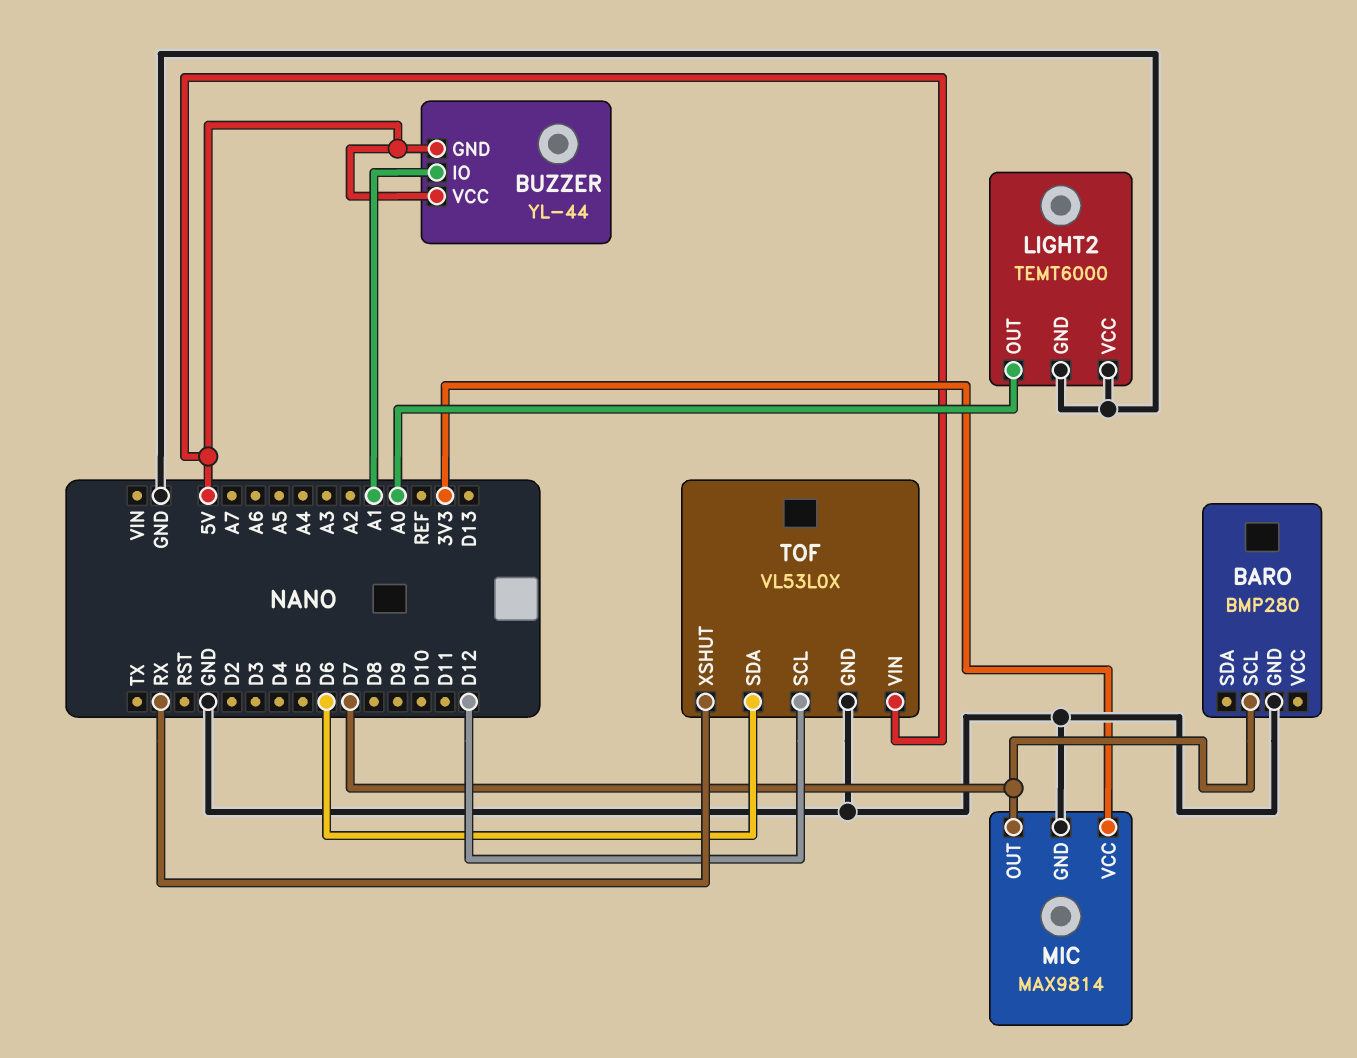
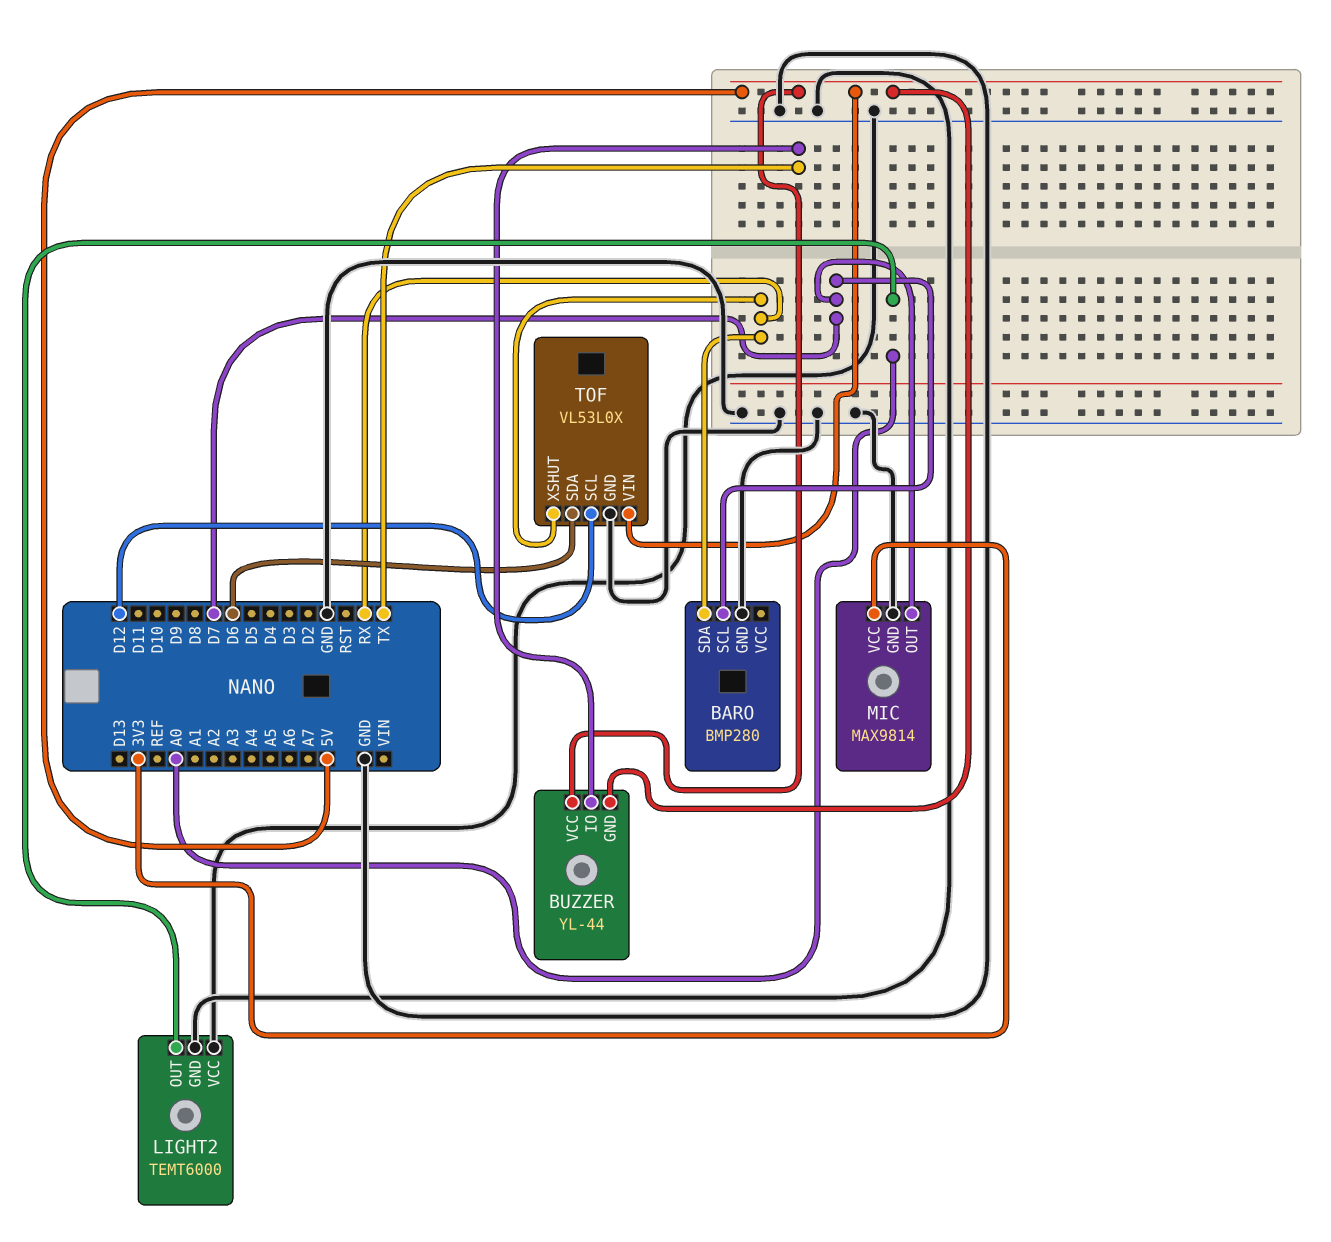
BARO pin SDA: none -> RX
BUZZER pin IO: A1 -> TX

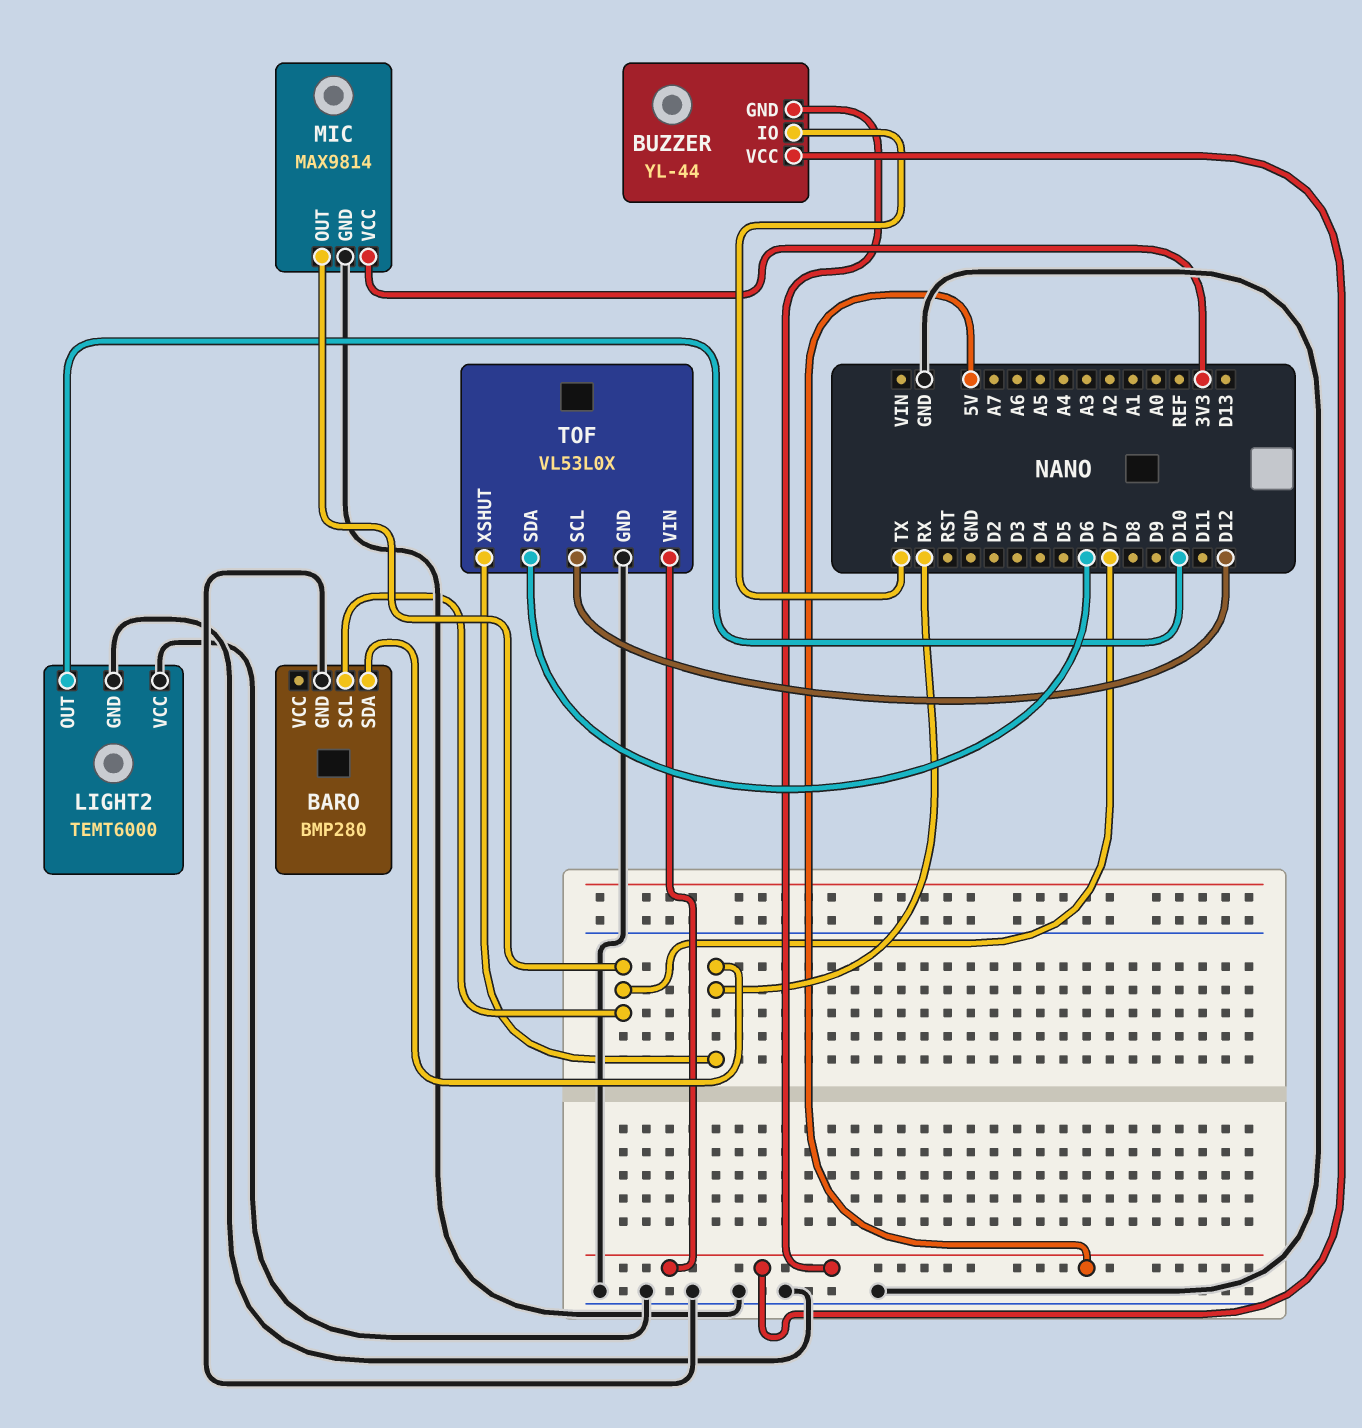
LIGHT2 pin OUT: A0 -> D10

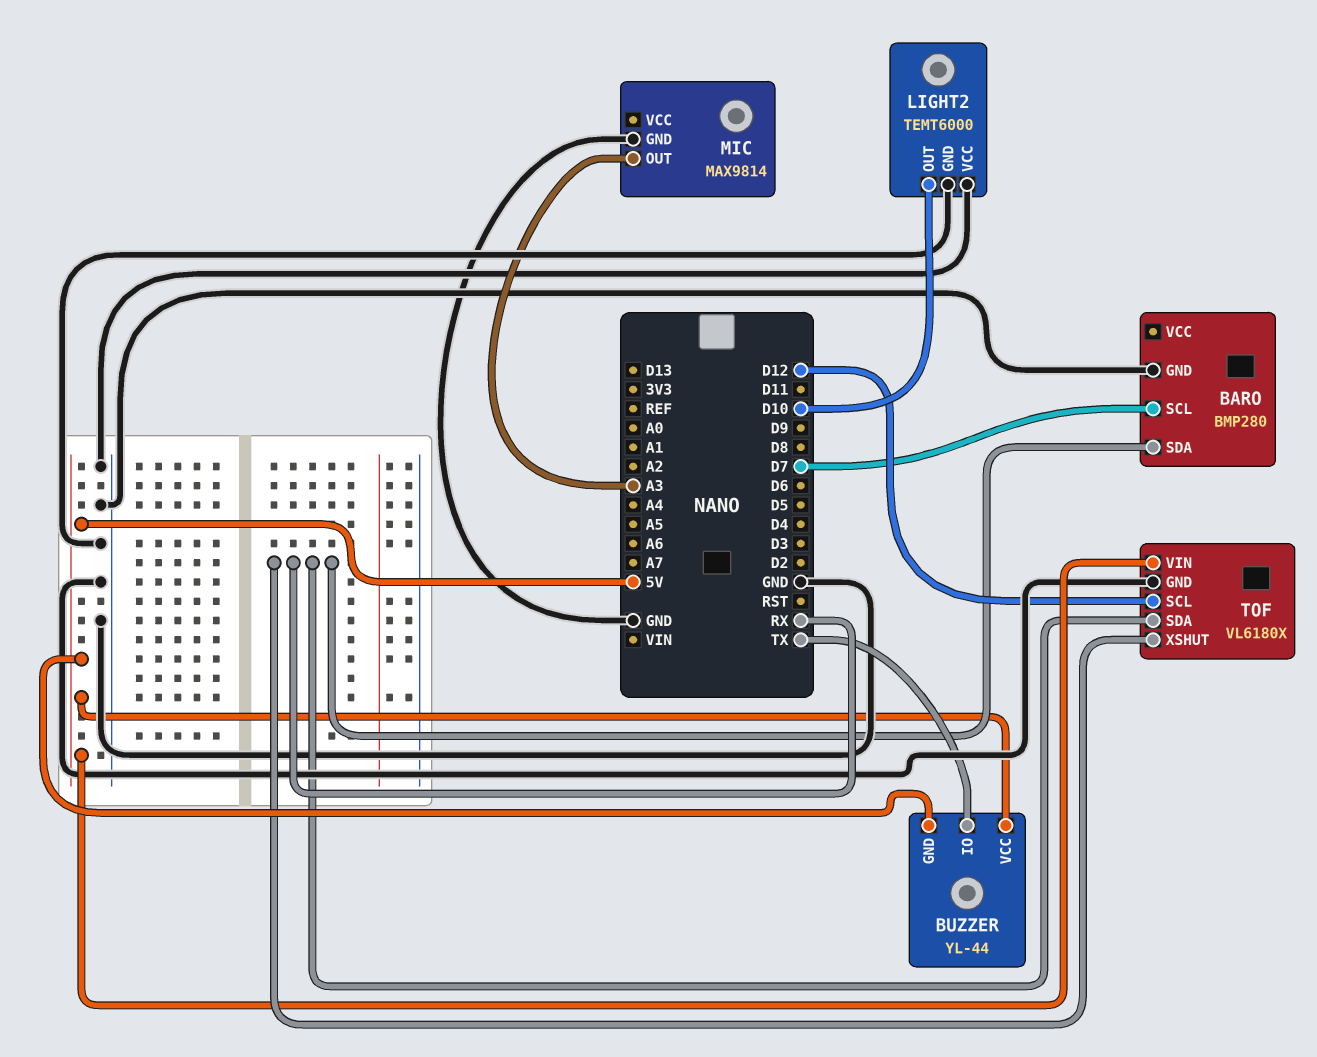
MIC pin OUT: D7 -> A3
MIC pin VCC: 3V3 -> none
TOF: VL53L0X -> VL6180X
TOF pin SDA: D6 -> RX

